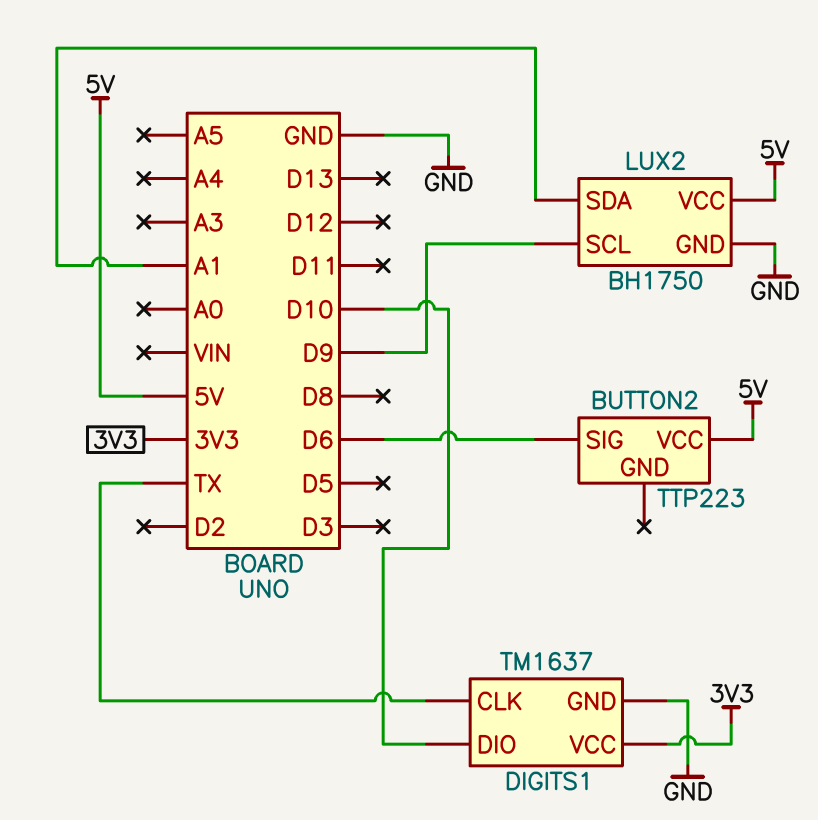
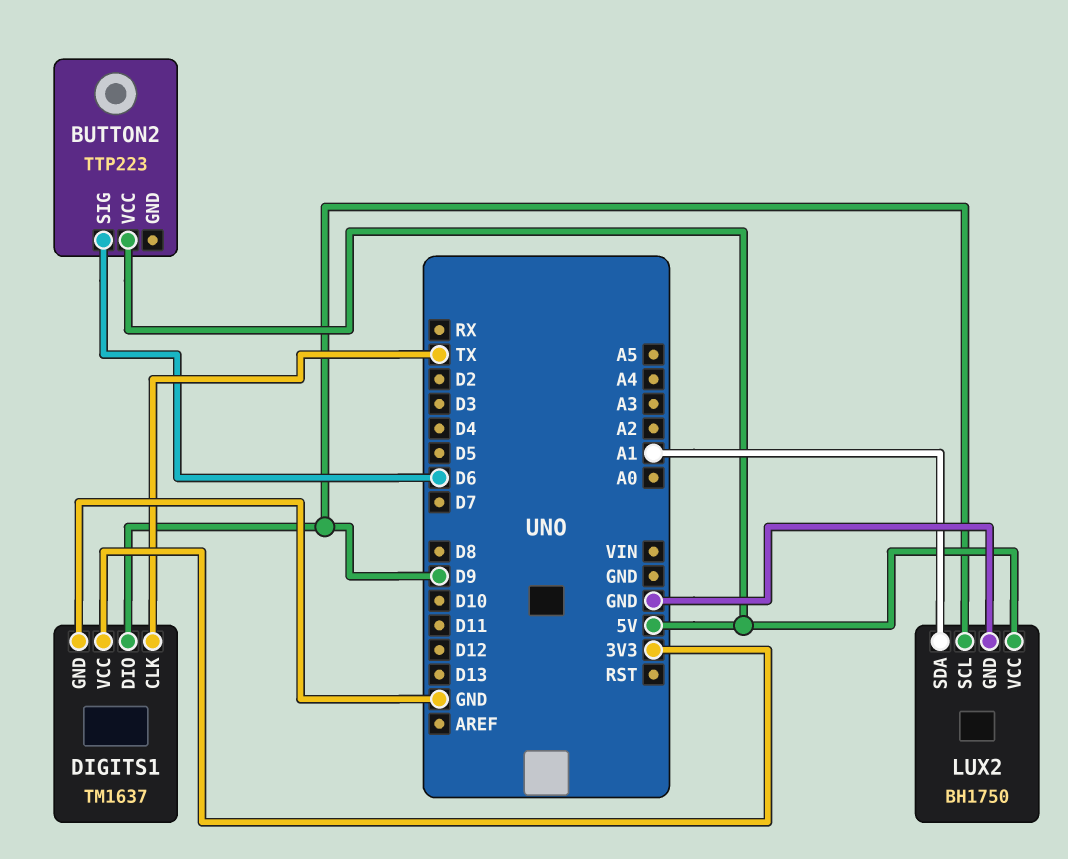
DIGITS1 pin DIO: D10 -> D9

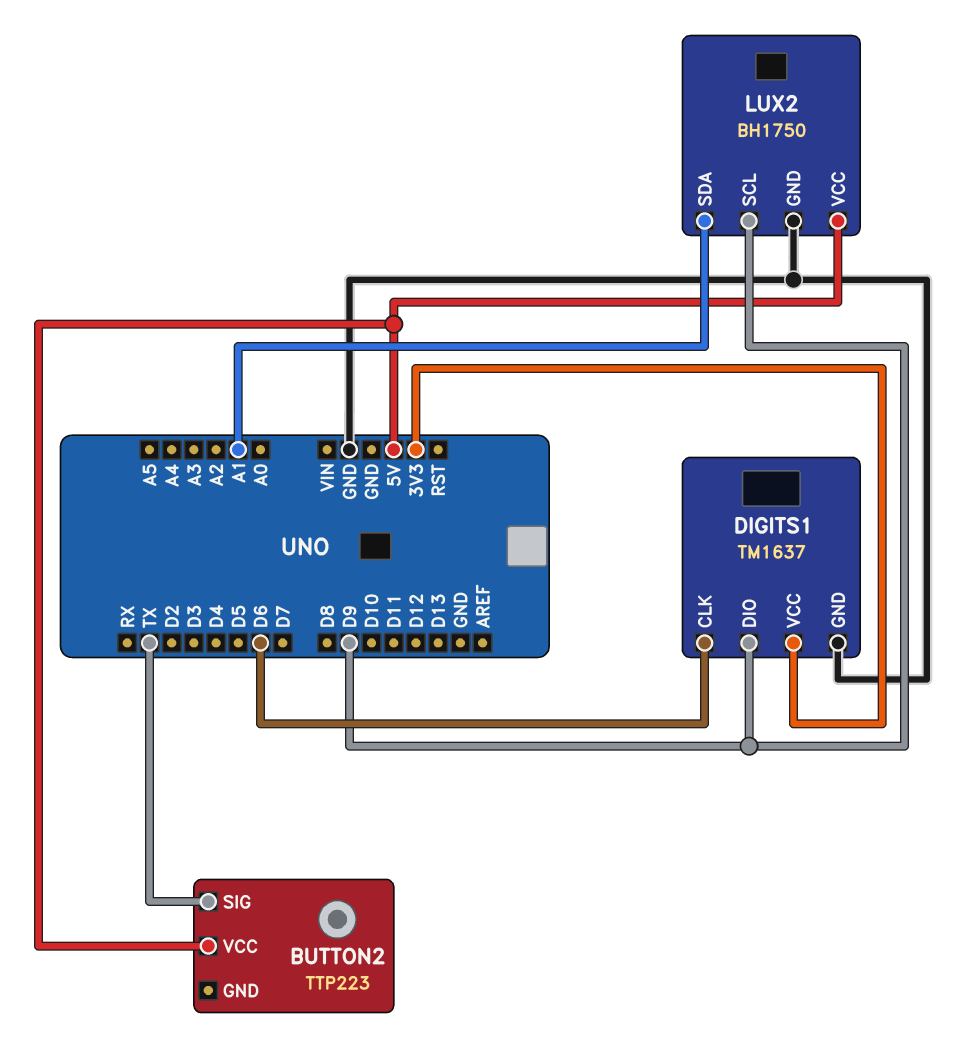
BUTTON2 pin SIG: D6 -> TX
DIGITS1 pin CLK: TX -> D6

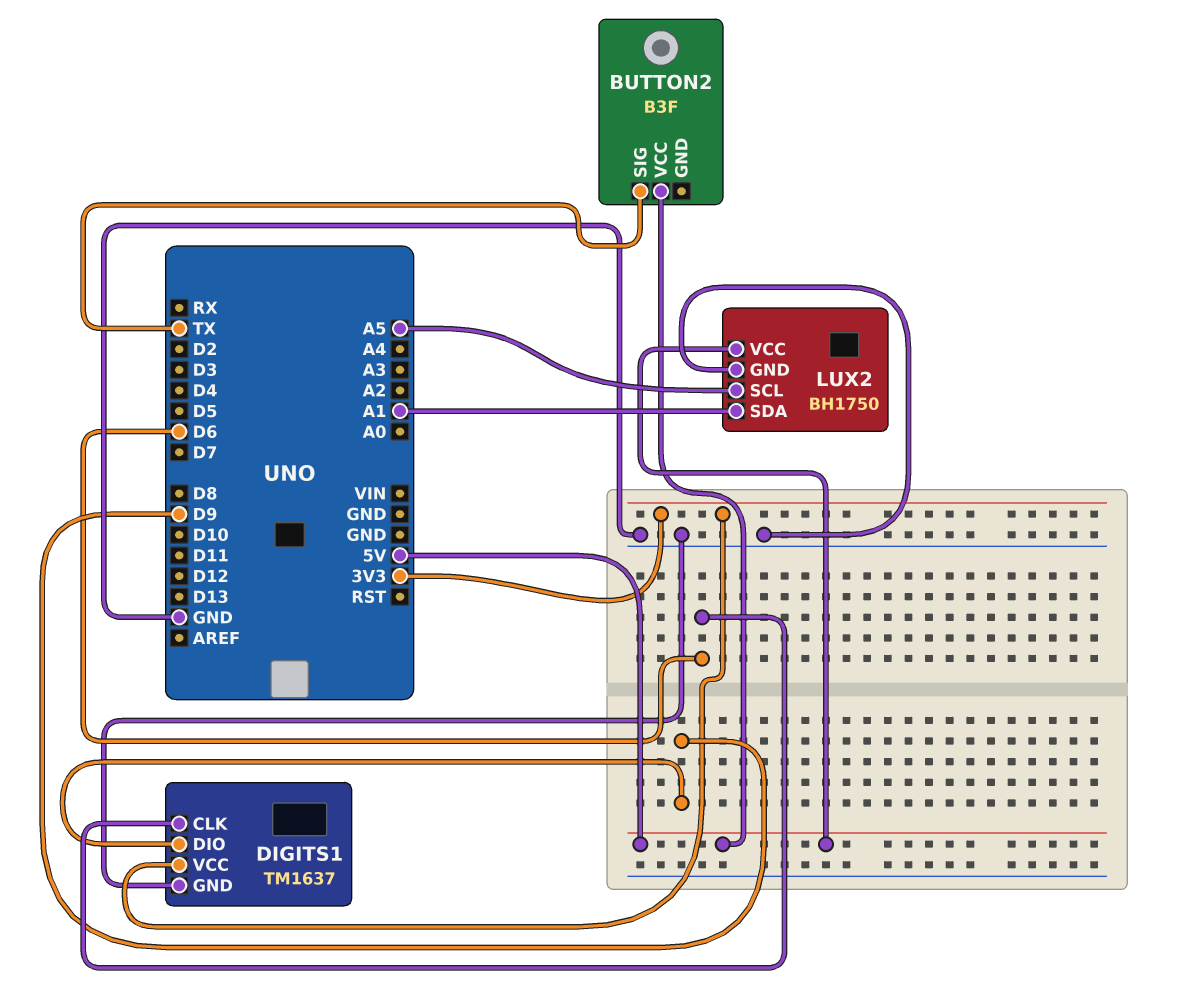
BUTTON2: TTP223 -> B3F
LUX2 pin SCL: D9 -> A5

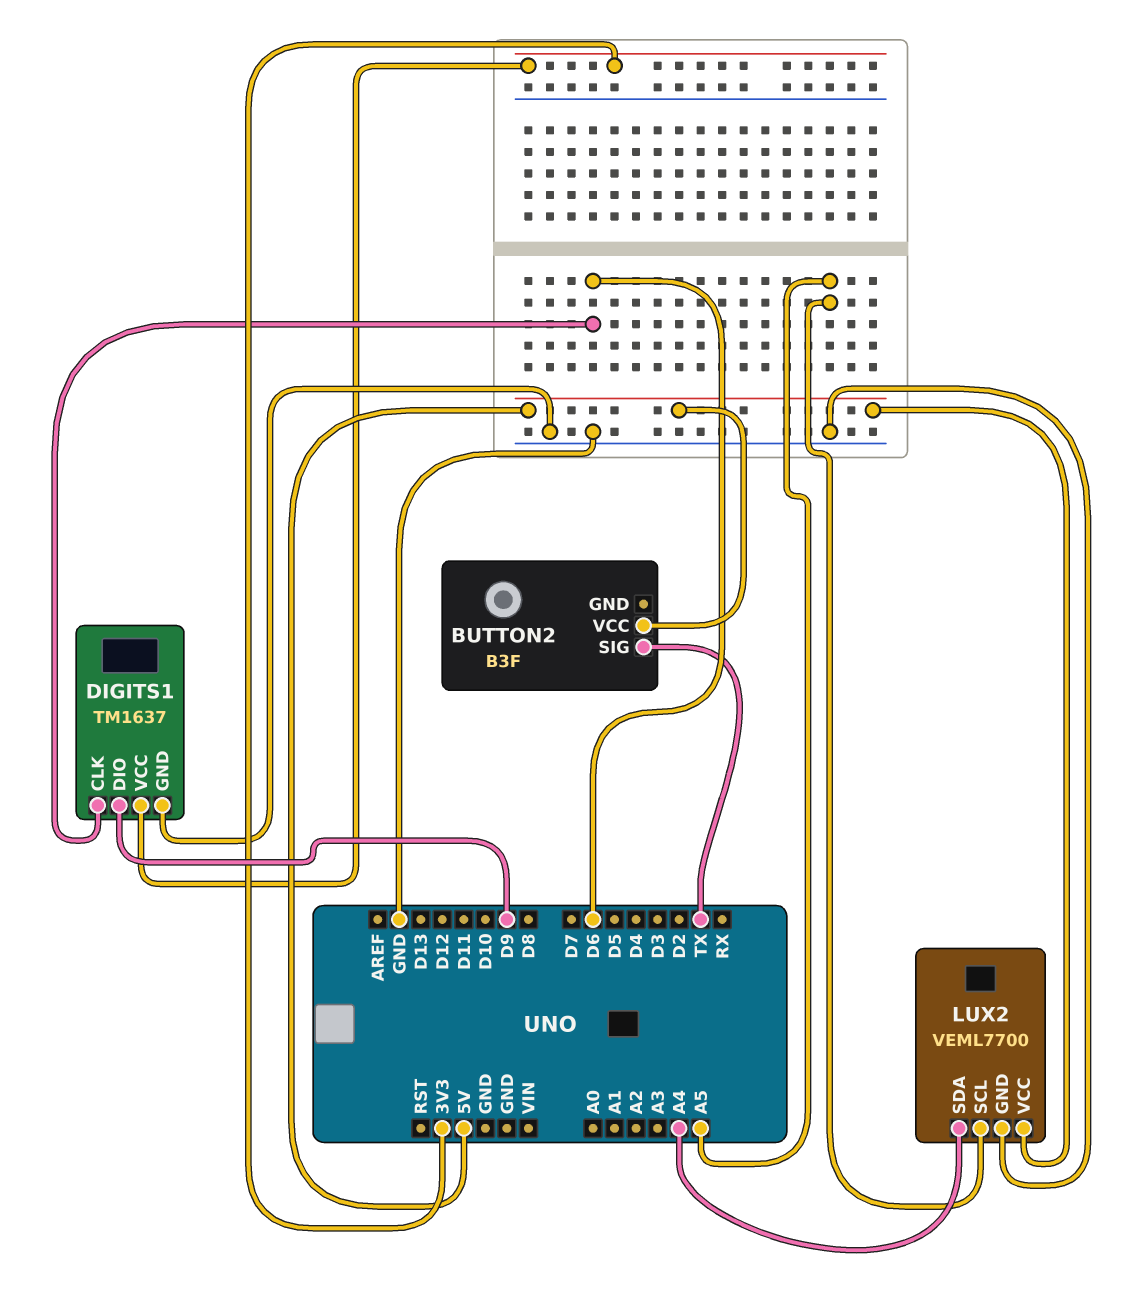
LUX2: BH1750 -> VEML7700
LUX2 pin SDA: A1 -> A4

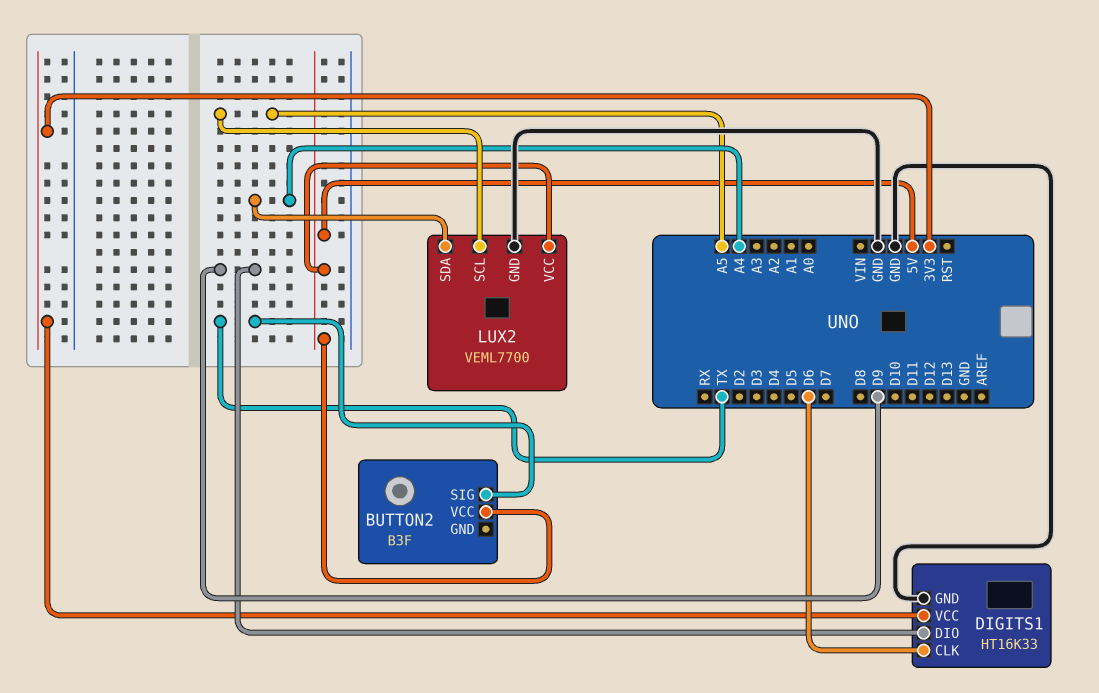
DIGITS1: TM1637 -> HT16K33

